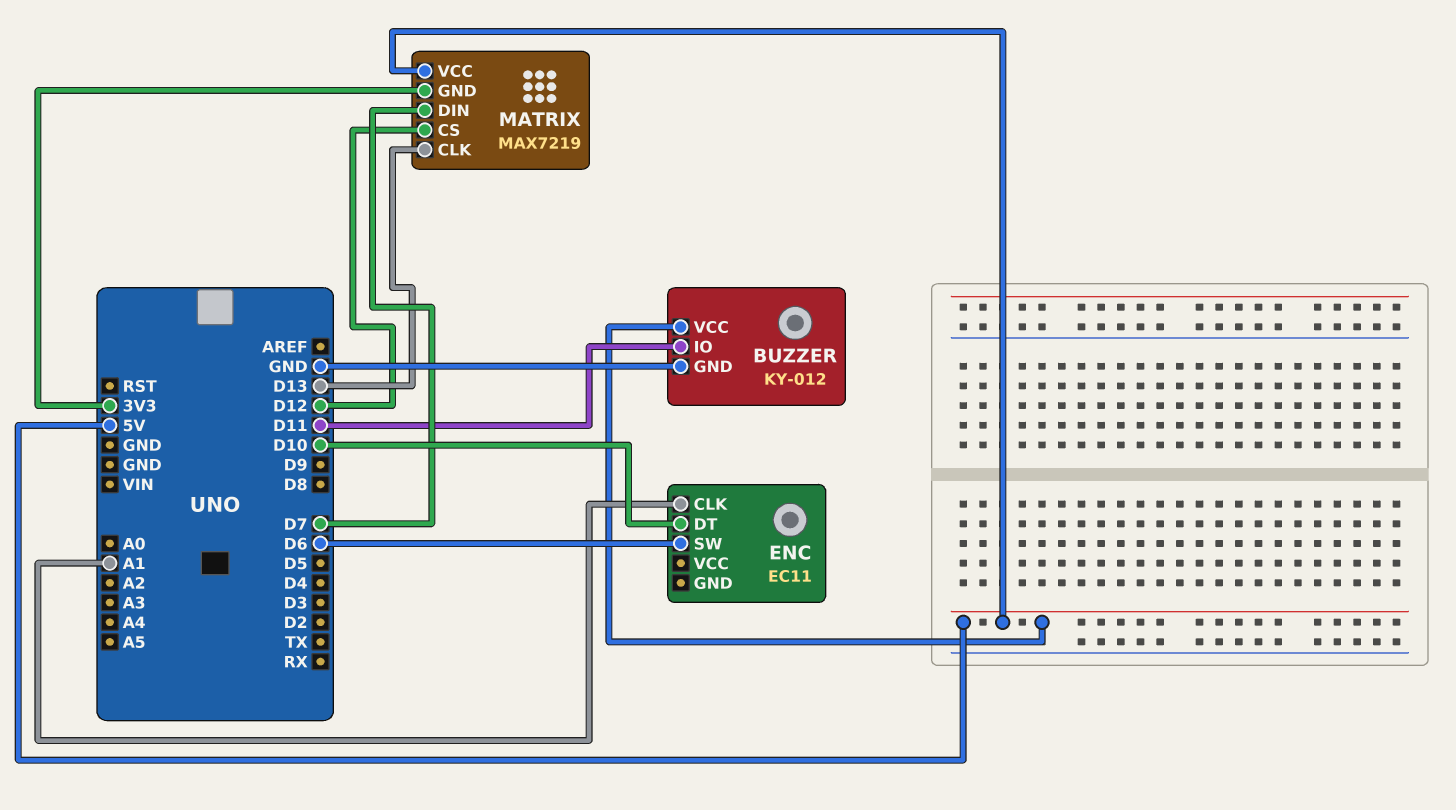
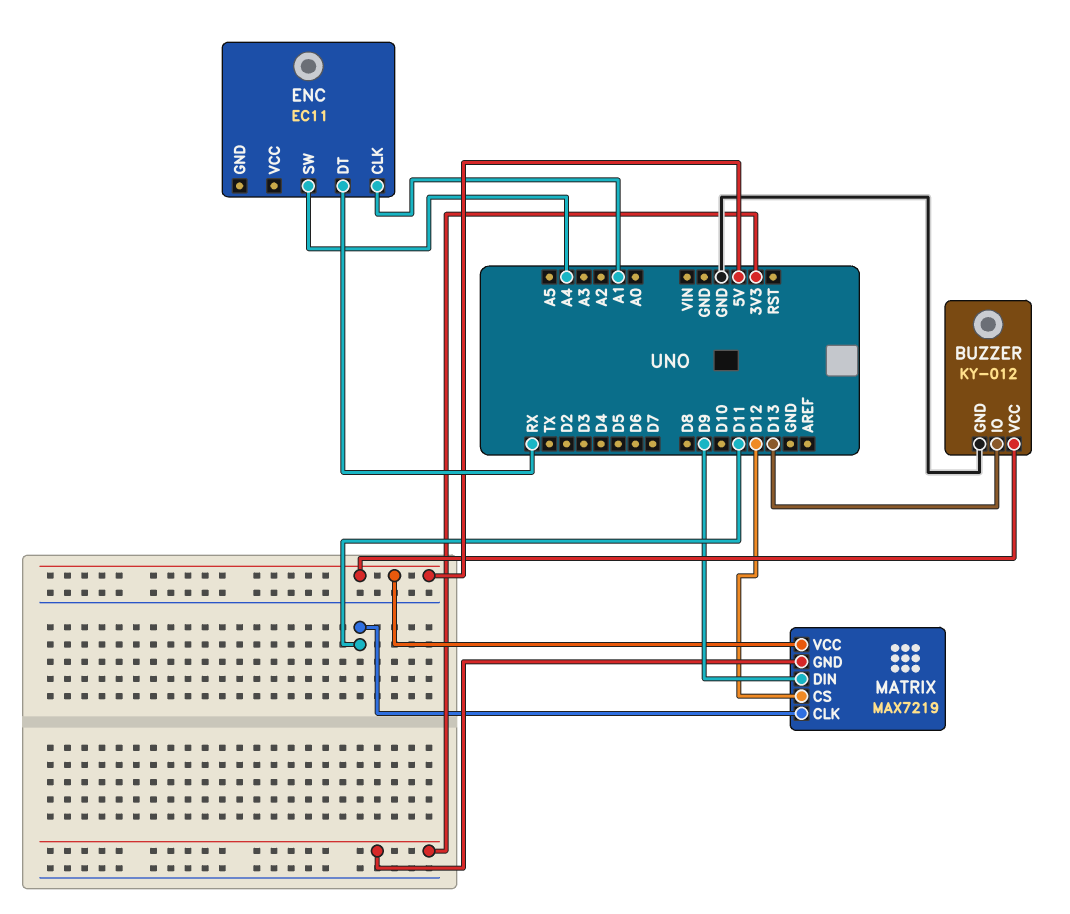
BUZZER pin IO: D11 -> D13
ENC pin DT: D10 -> RX
ENC pin SW: D6 -> A4
MATRIX pin CLK: D13 -> D11
MATRIX pin DIN: D7 -> D9

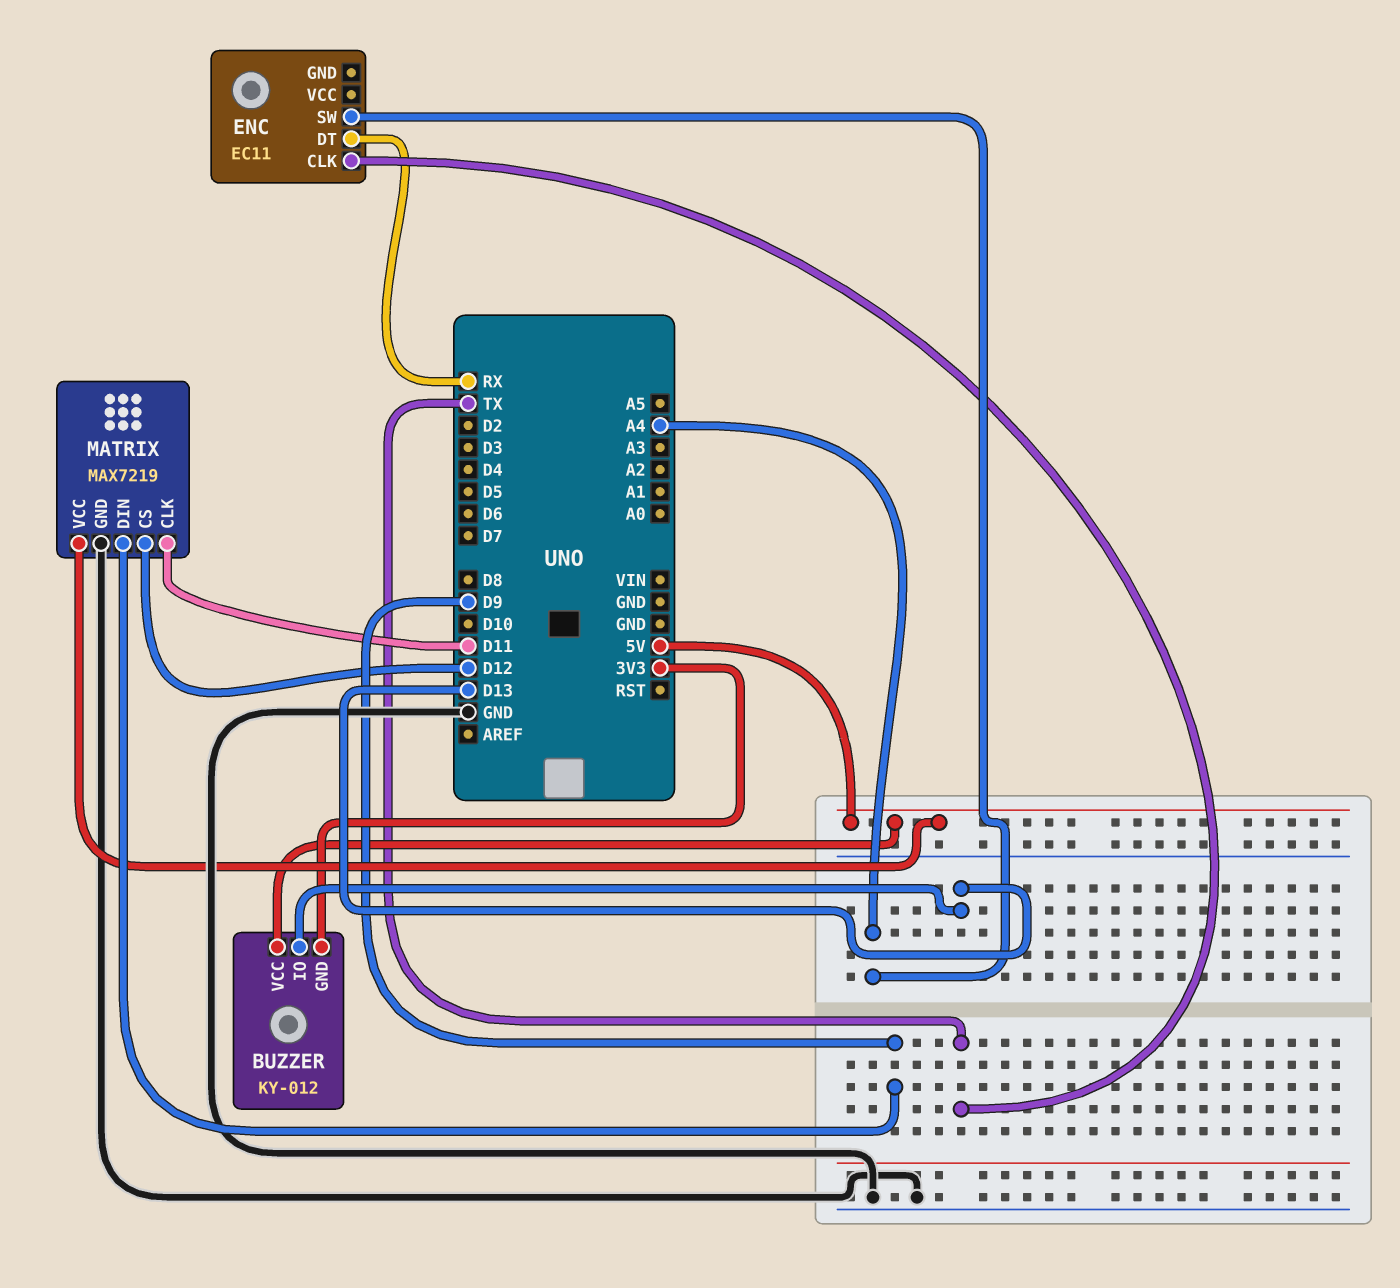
BUZZER pin GND: GND -> 3V3
ENC pin CLK: A1 -> TX
MATRIX pin GND: 3V3 -> GND

